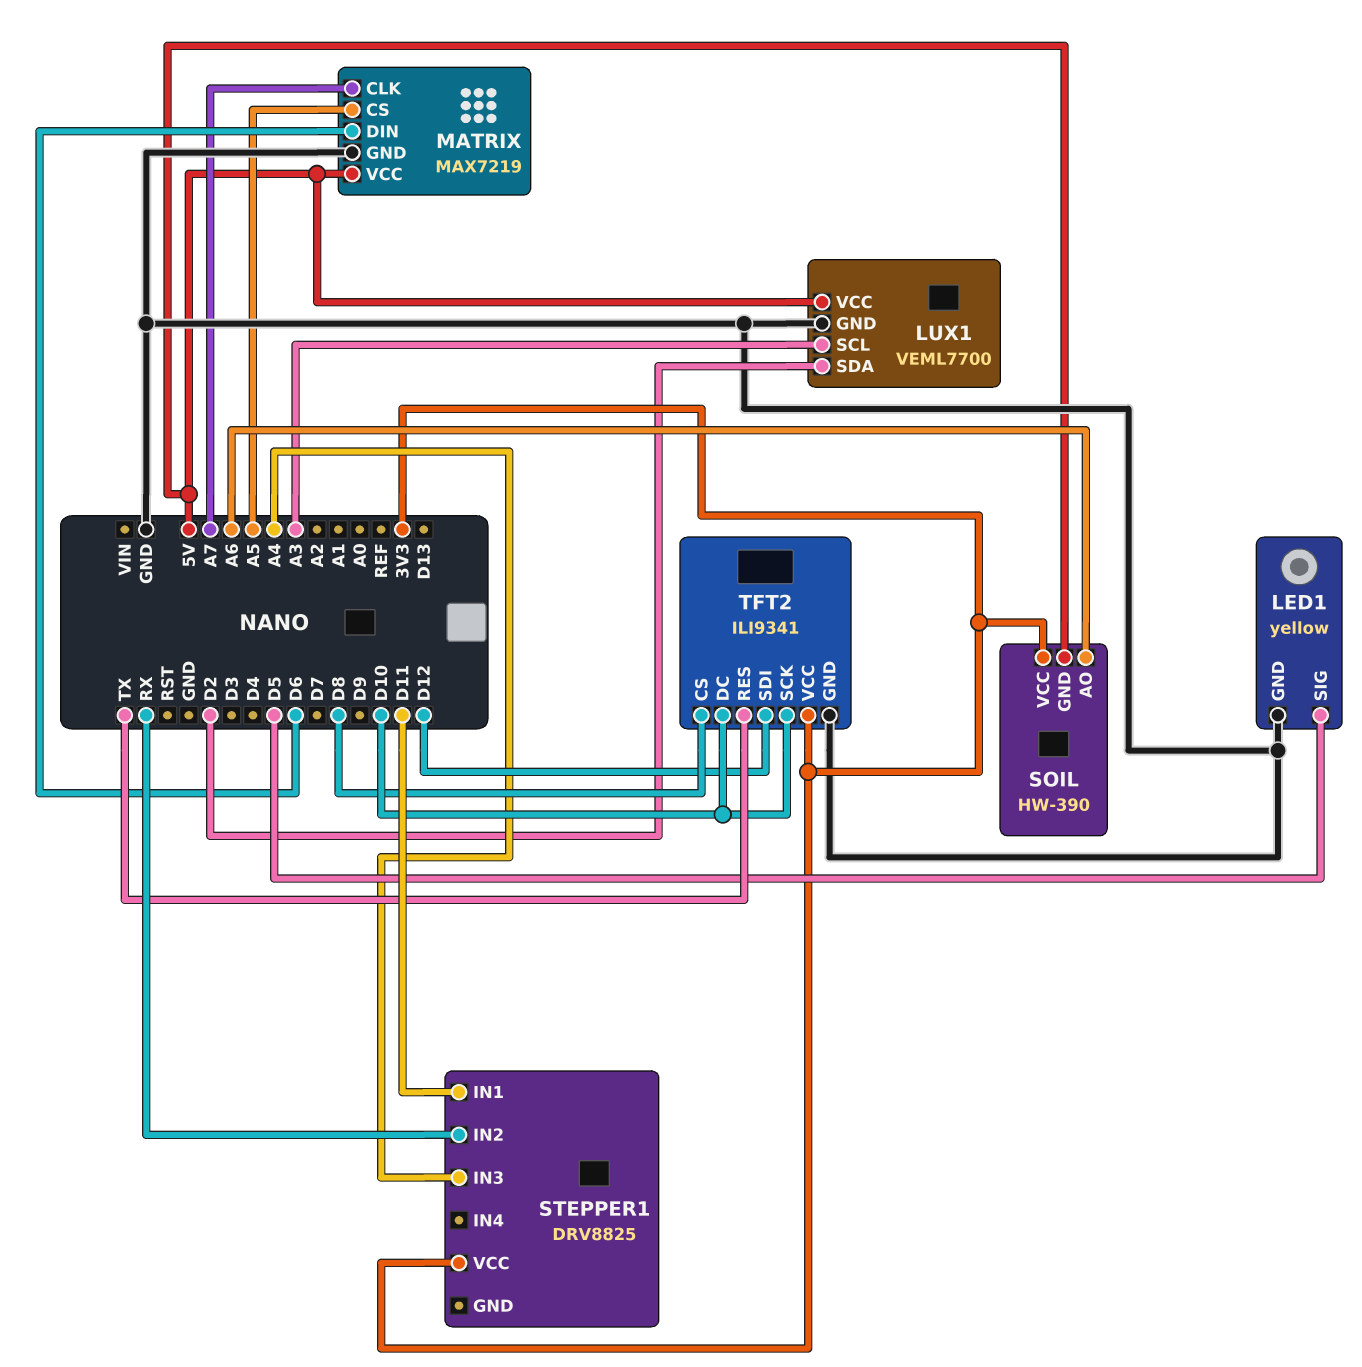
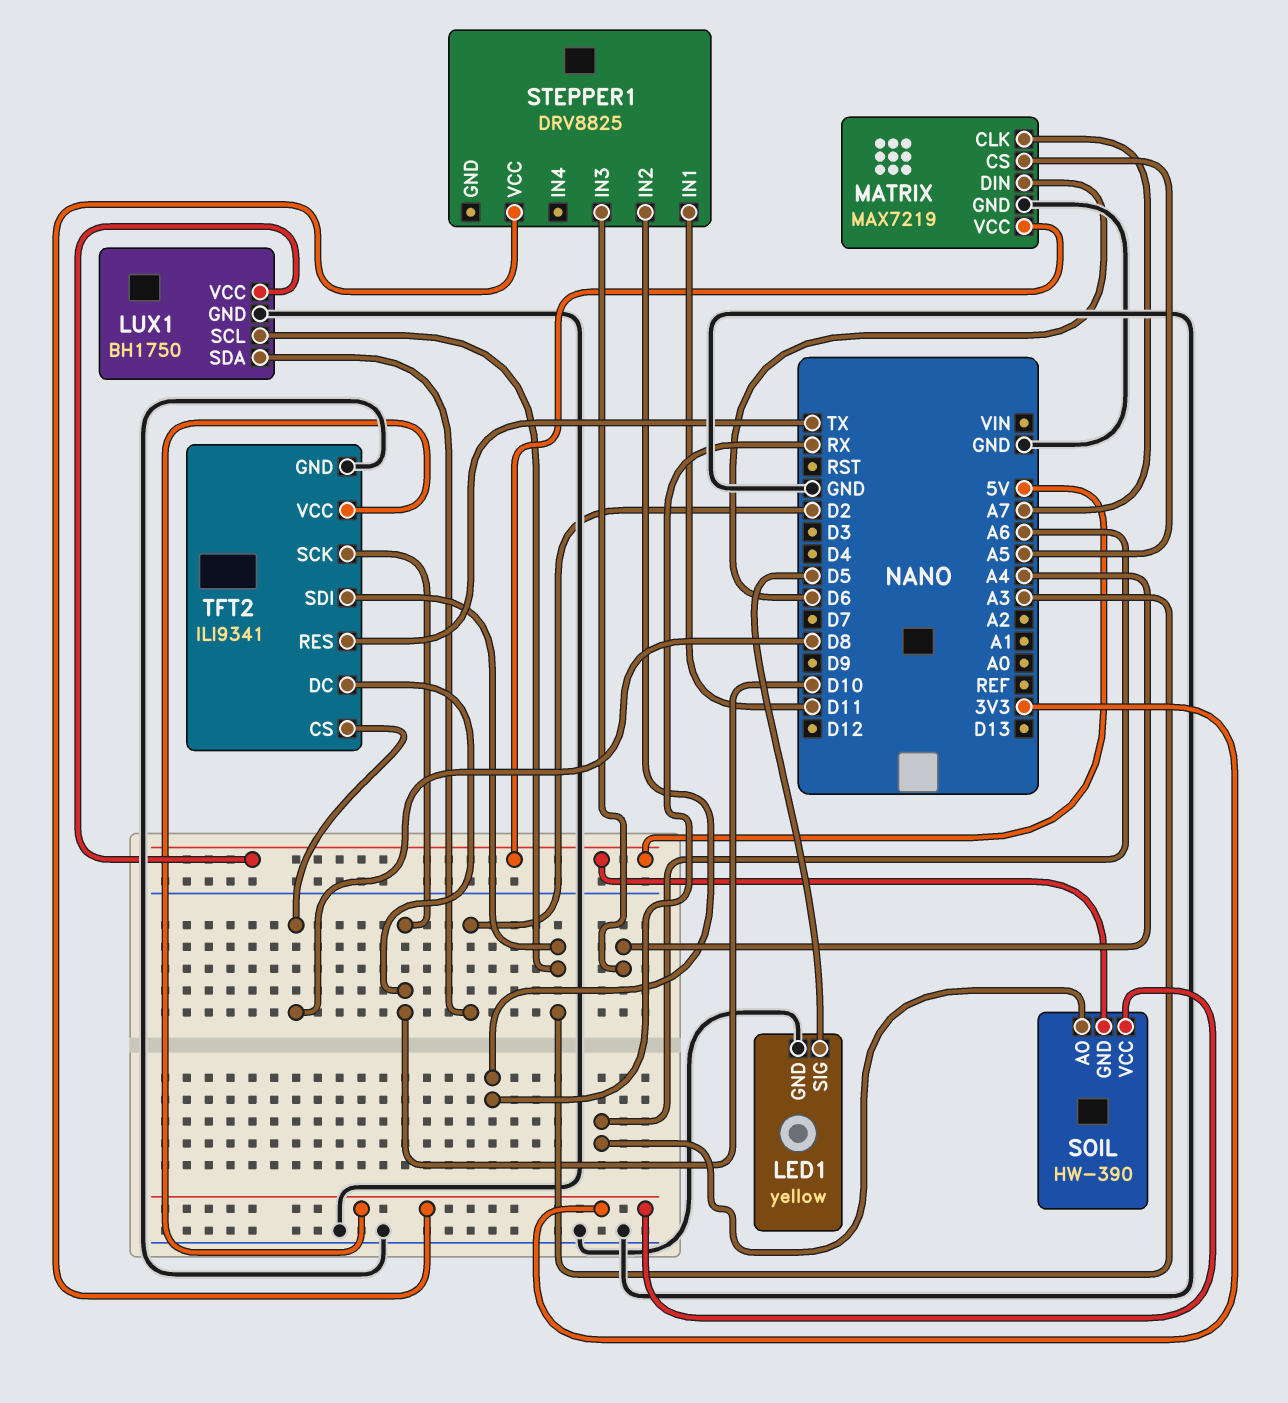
LUX1: VEML7700 -> BH1750
TFT2 pin SDI: D12 -> A3

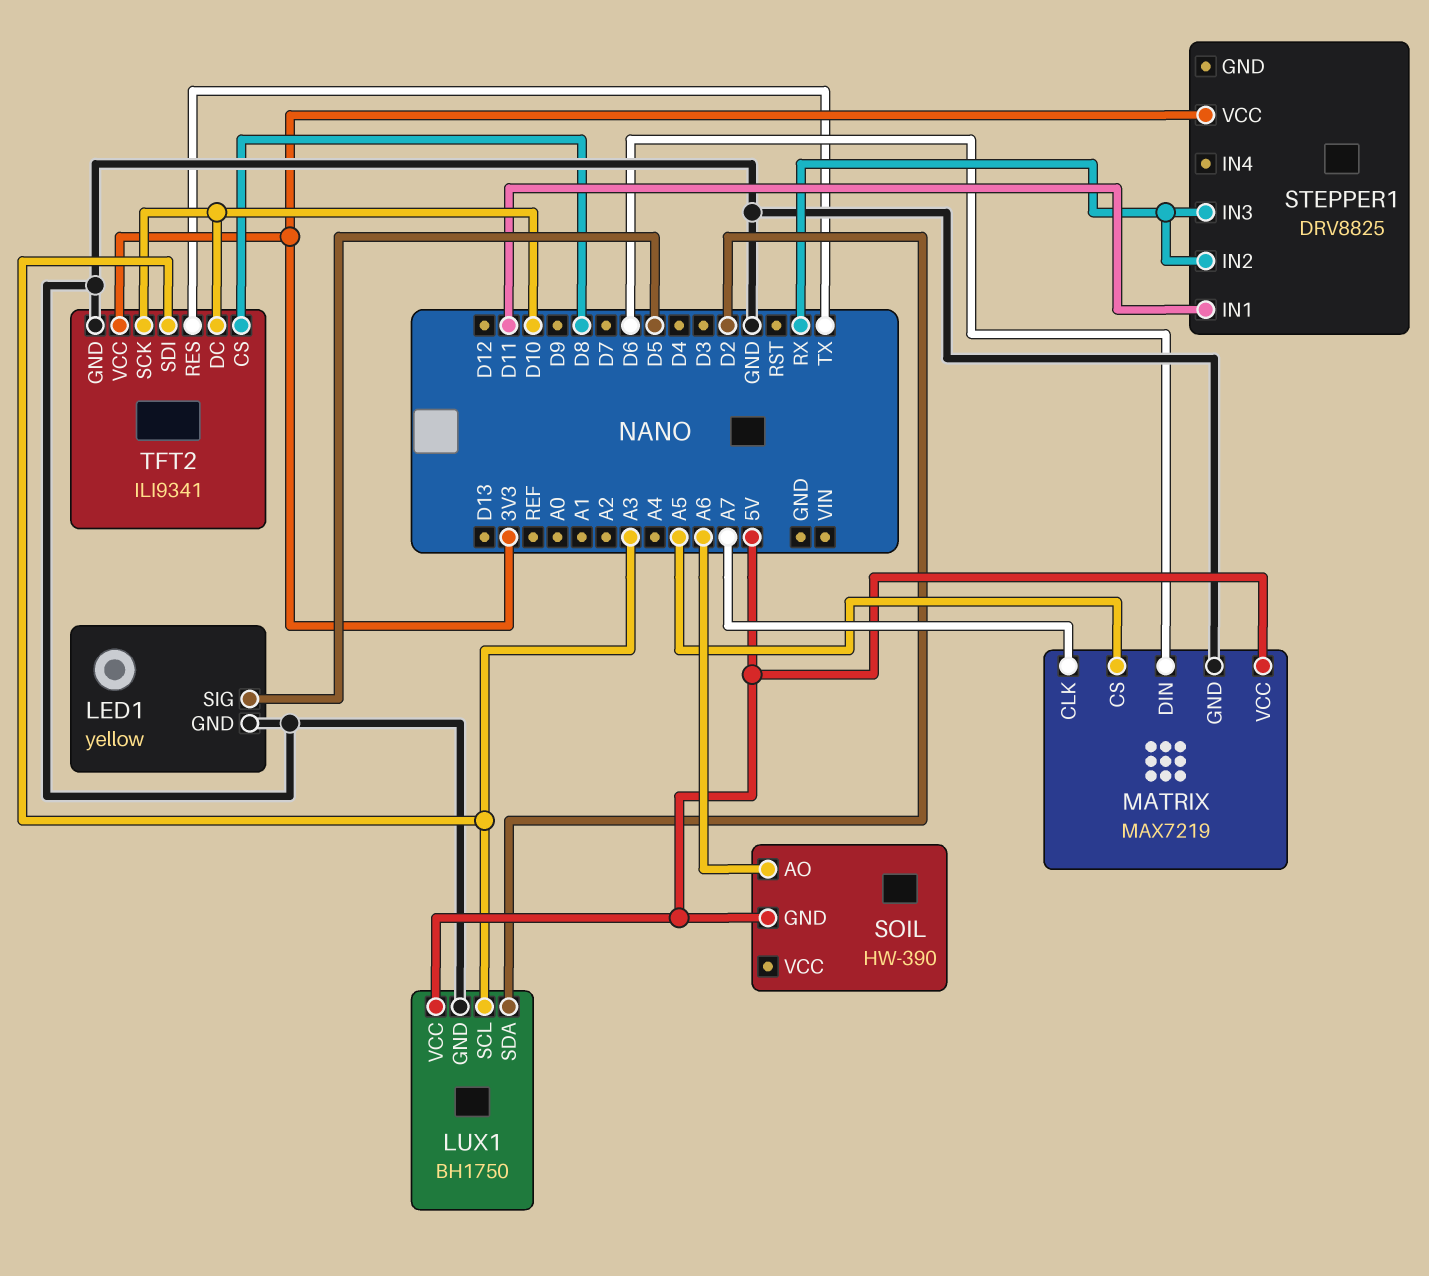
SOIL pin VCC: 3V3 -> none
STEPPER1 pin IN3: A4 -> RX

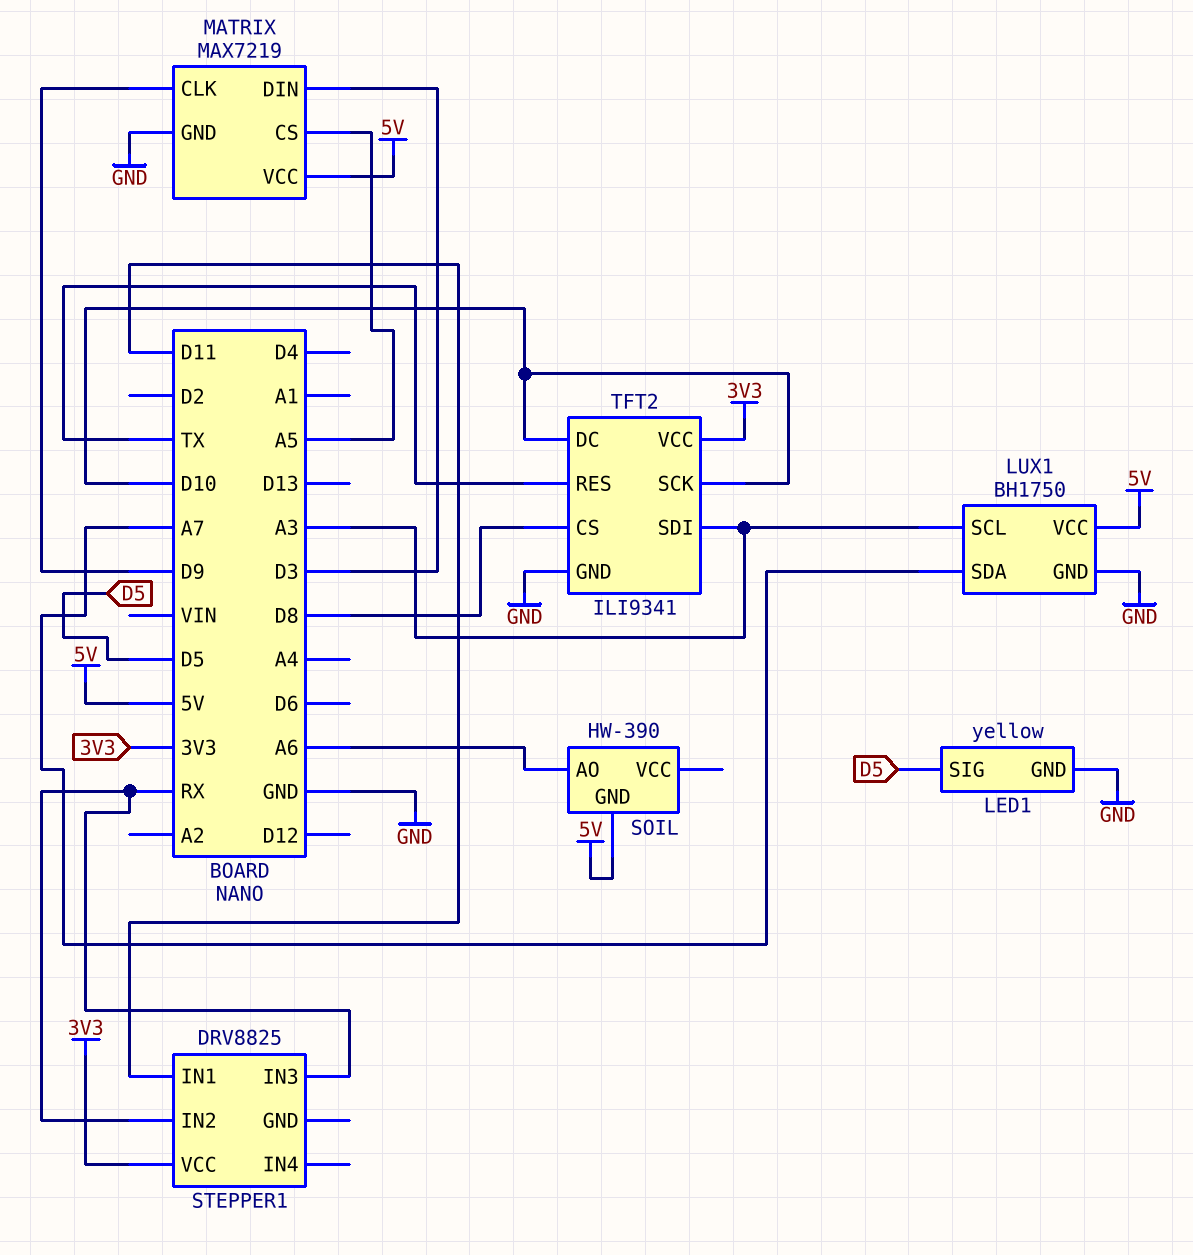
LUX1 pin SDA: D2 -> A7
MATRIX pin CLK: A7 -> D9
MATRIX pin DIN: D6 -> D3

